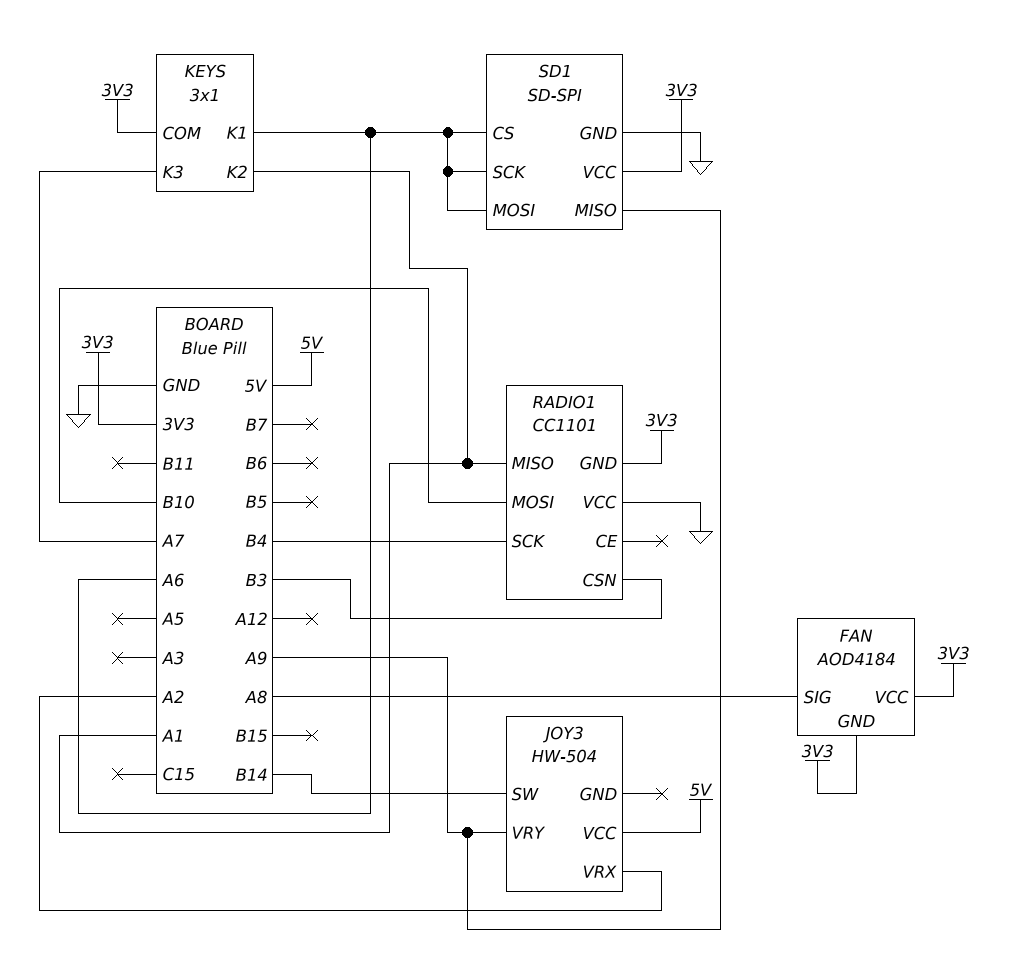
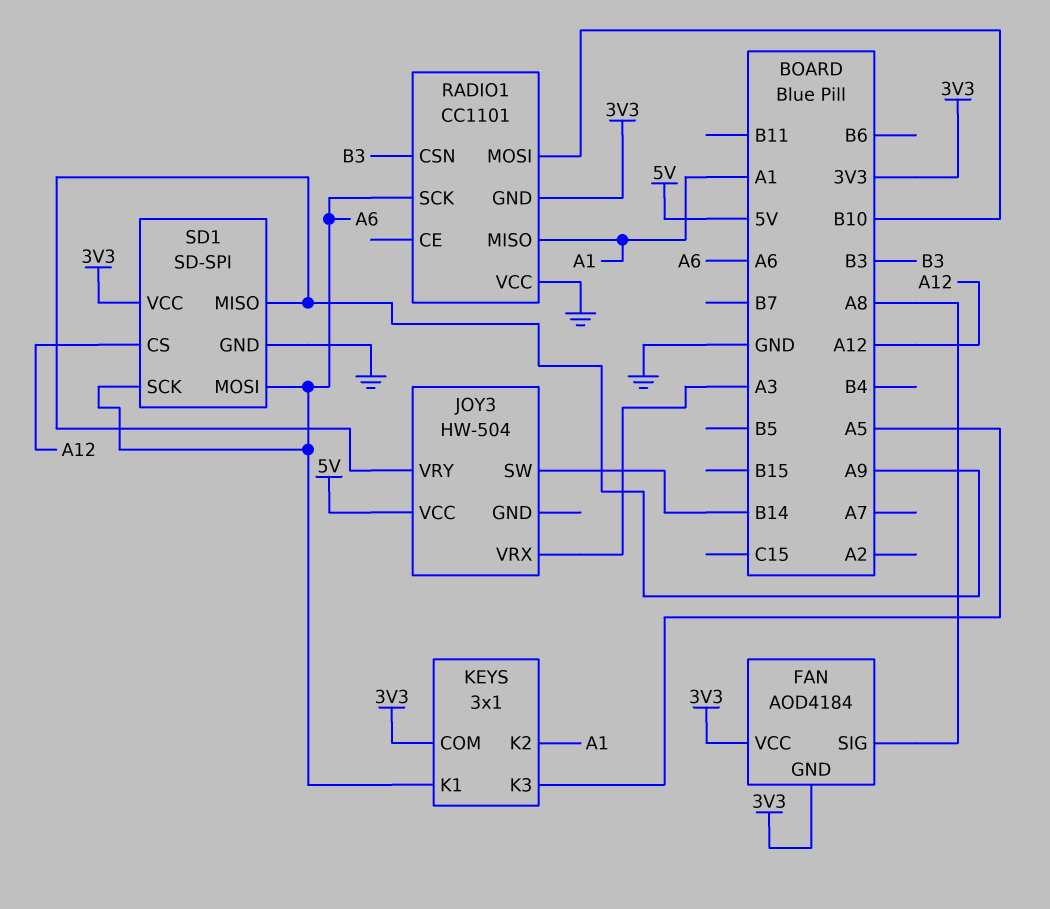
JOY3 pin VRX: A2 -> A3
KEYS pin K3: A7 -> A5
RADIO1 pin SCK: B4 -> A6
SD1 pin CS: A6 -> A12

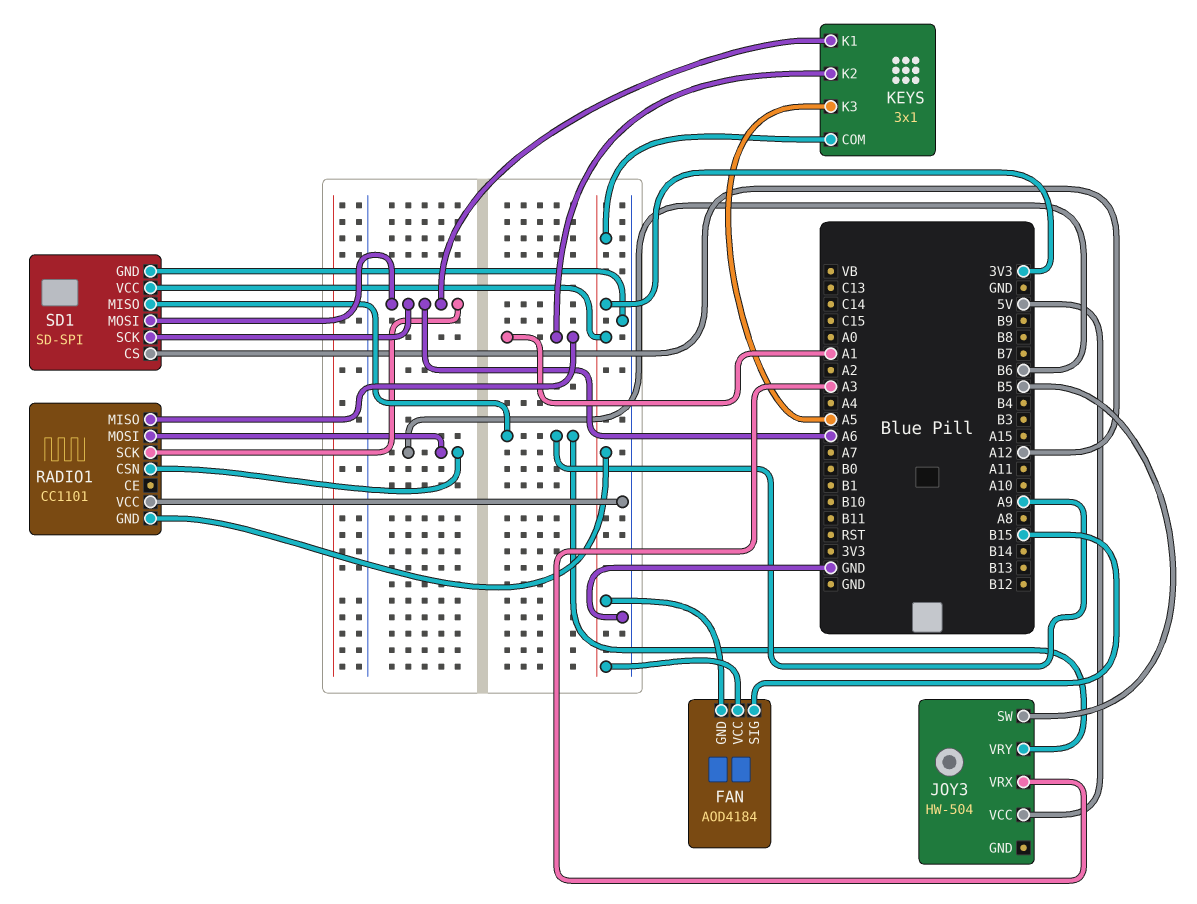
FAN pin SIG: A8 -> B15
JOY3 pin SW: B14 -> B5
RADIO1 pin CSN: B3 -> B6
RADIO1 pin MOSI: B10 -> B6

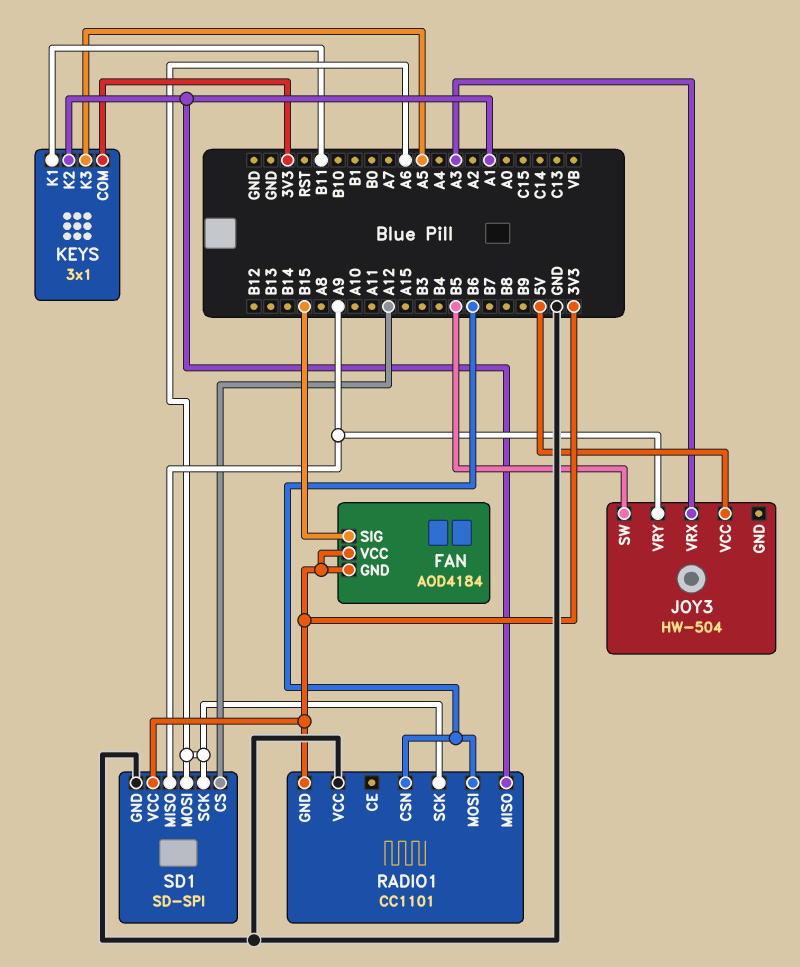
KEYS pin K1: A6 -> B11

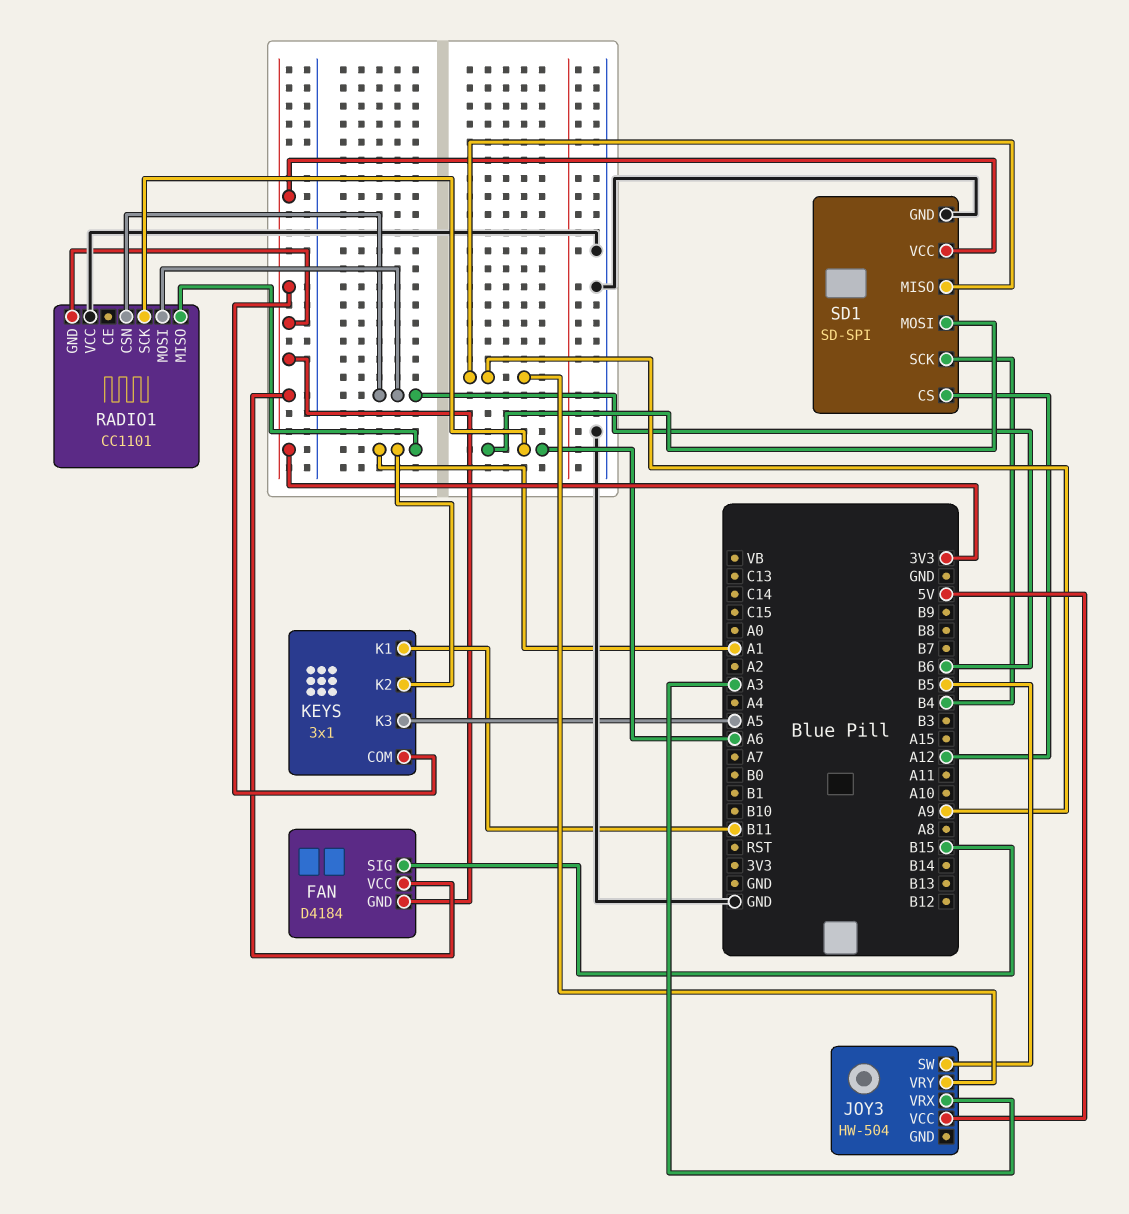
FAN: AOD4184 -> D4184
SD1 pin SCK: A6 -> B4

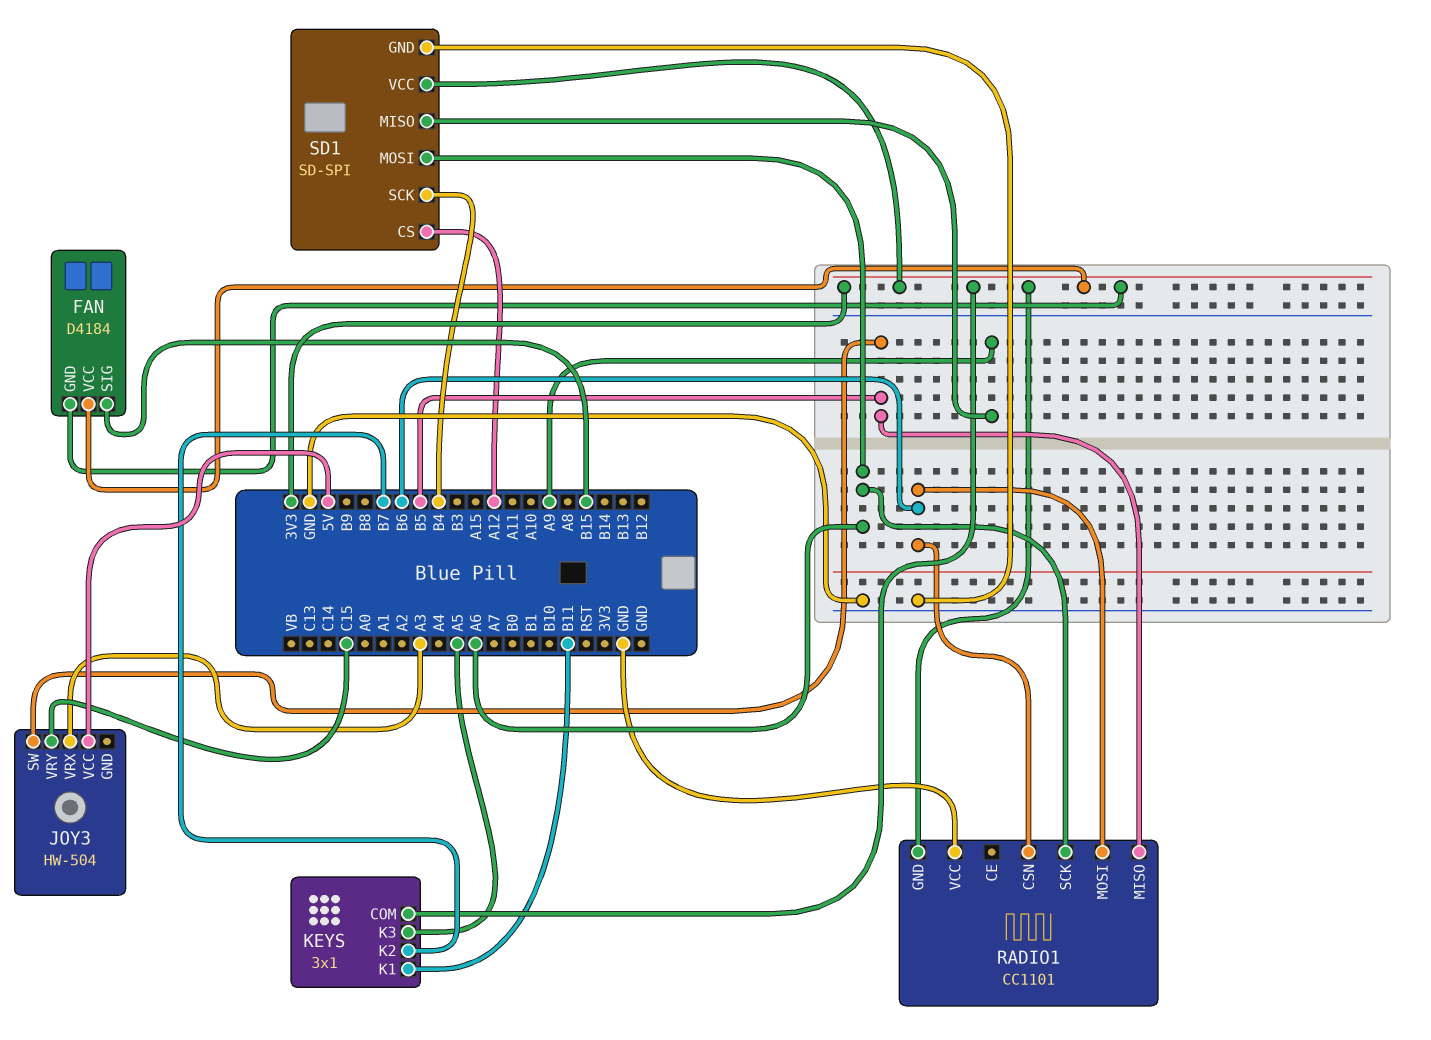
JOY3 pin VRY: A9 -> C15
KEYS pin K2: A1 -> B7
RADIO1 pin MISO: A1 -> B5

